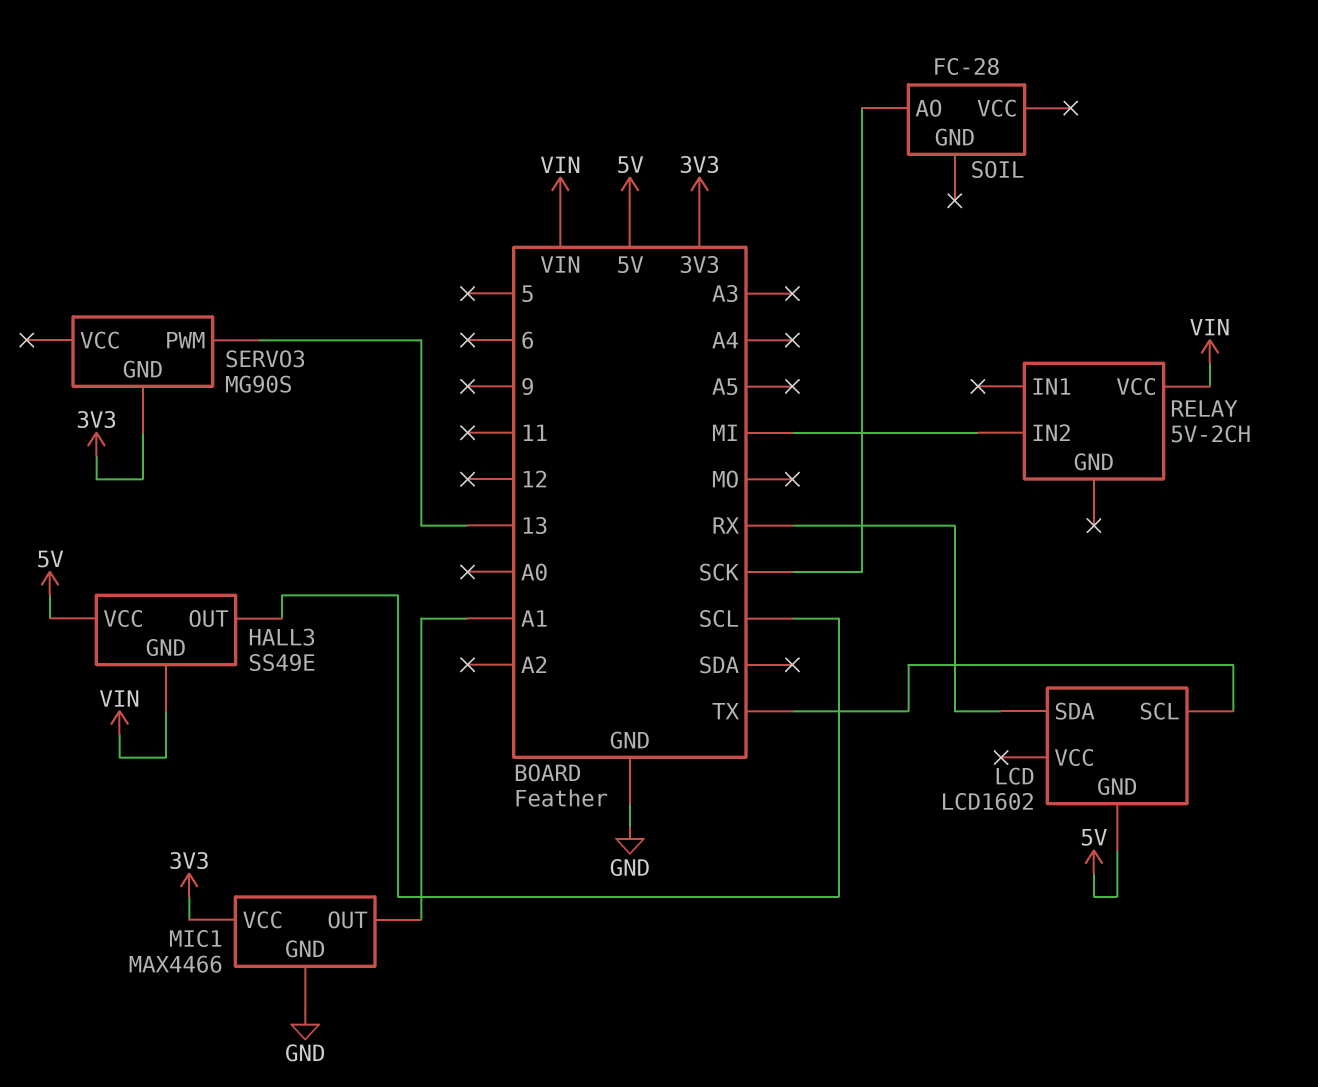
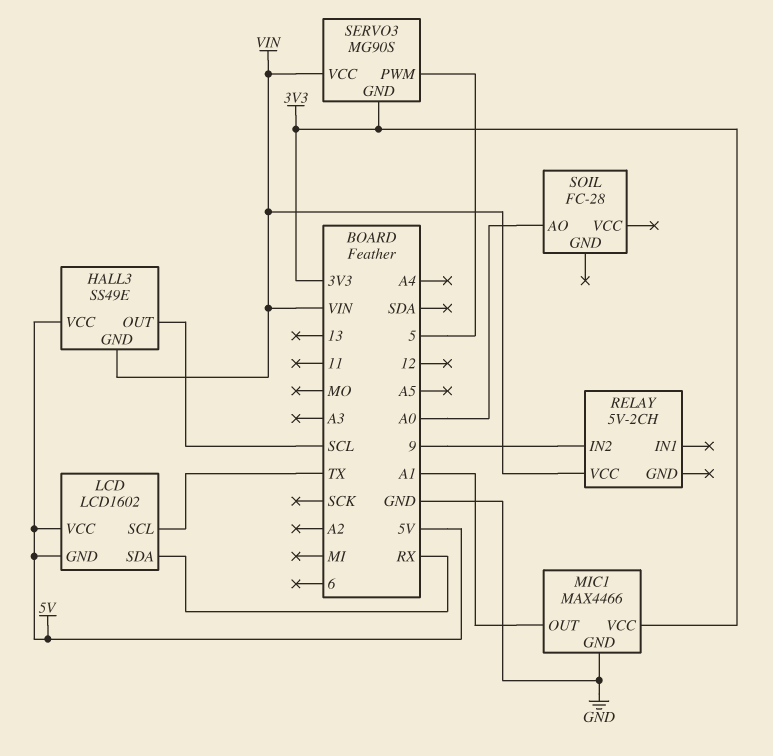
LCD pin VCC: none -> 5V
RELAY pin IN2: MI -> 9
SERVO3 pin PWM: 13 -> 5
SERVO3 pin VCC: none -> VIN
SOIL pin AO: SCK -> A0

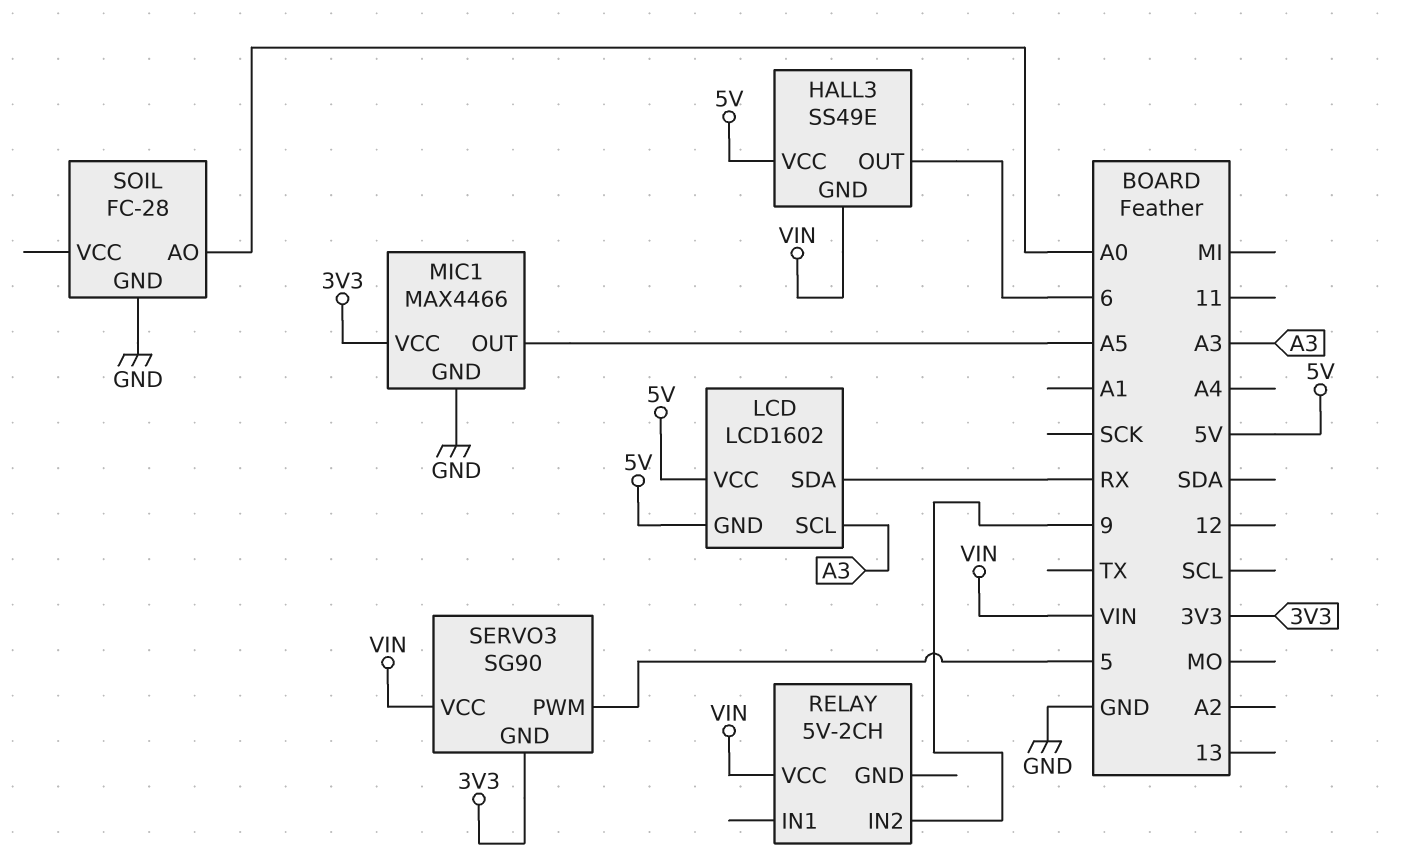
HALL3 pin OUT: SCL -> 6
LCD pin SCL: TX -> A3
MIC1 pin OUT: A1 -> A5
SERVO3: MG90S -> SG90
SOIL pin GND: none -> GND

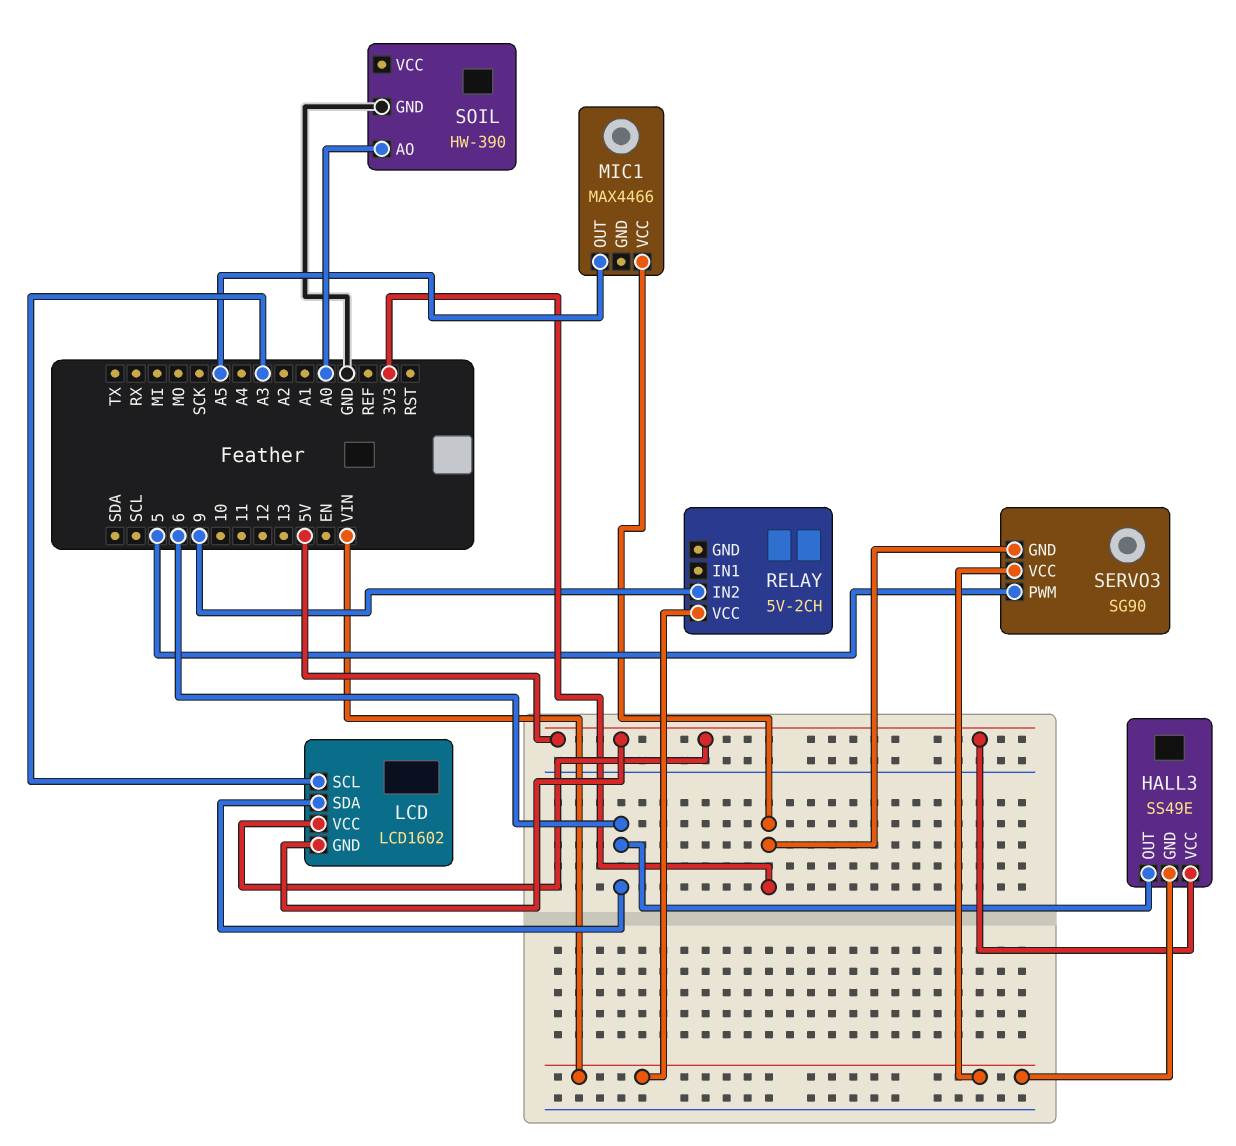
LCD pin SDA: RX -> 6
MIC1 pin GND: GND -> none
SOIL: FC-28 -> HW-390

